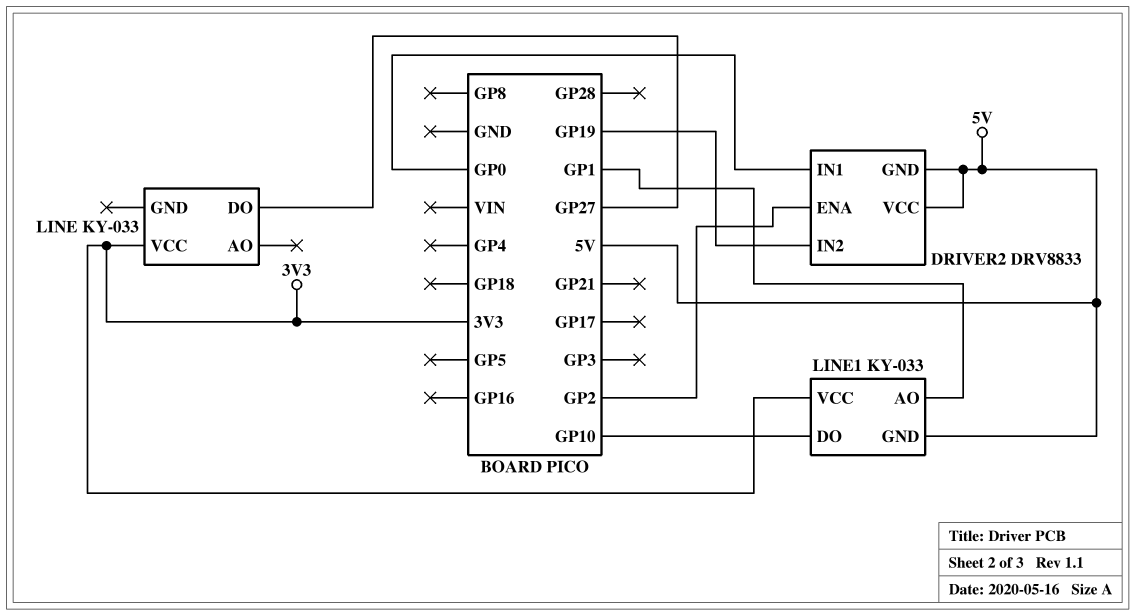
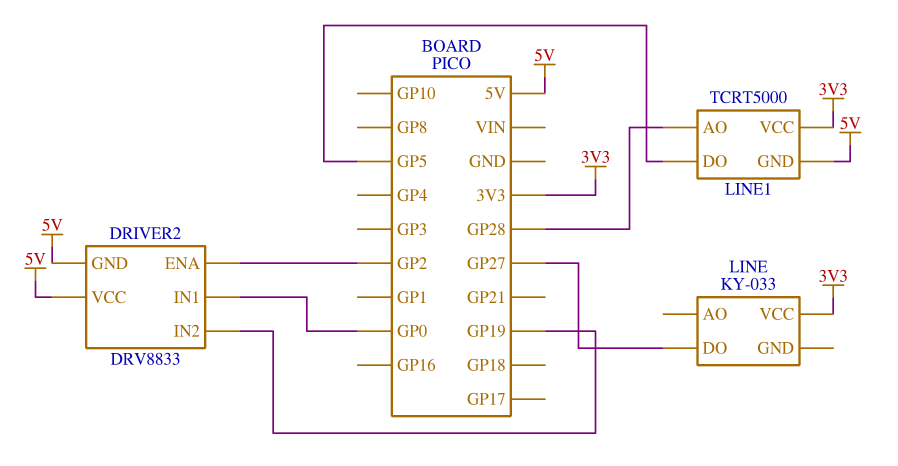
LINE1: KY-033 -> TCRT5000
LINE1 pin AO: GP1 -> GP28
LINE1 pin DO: GP10 -> GP5

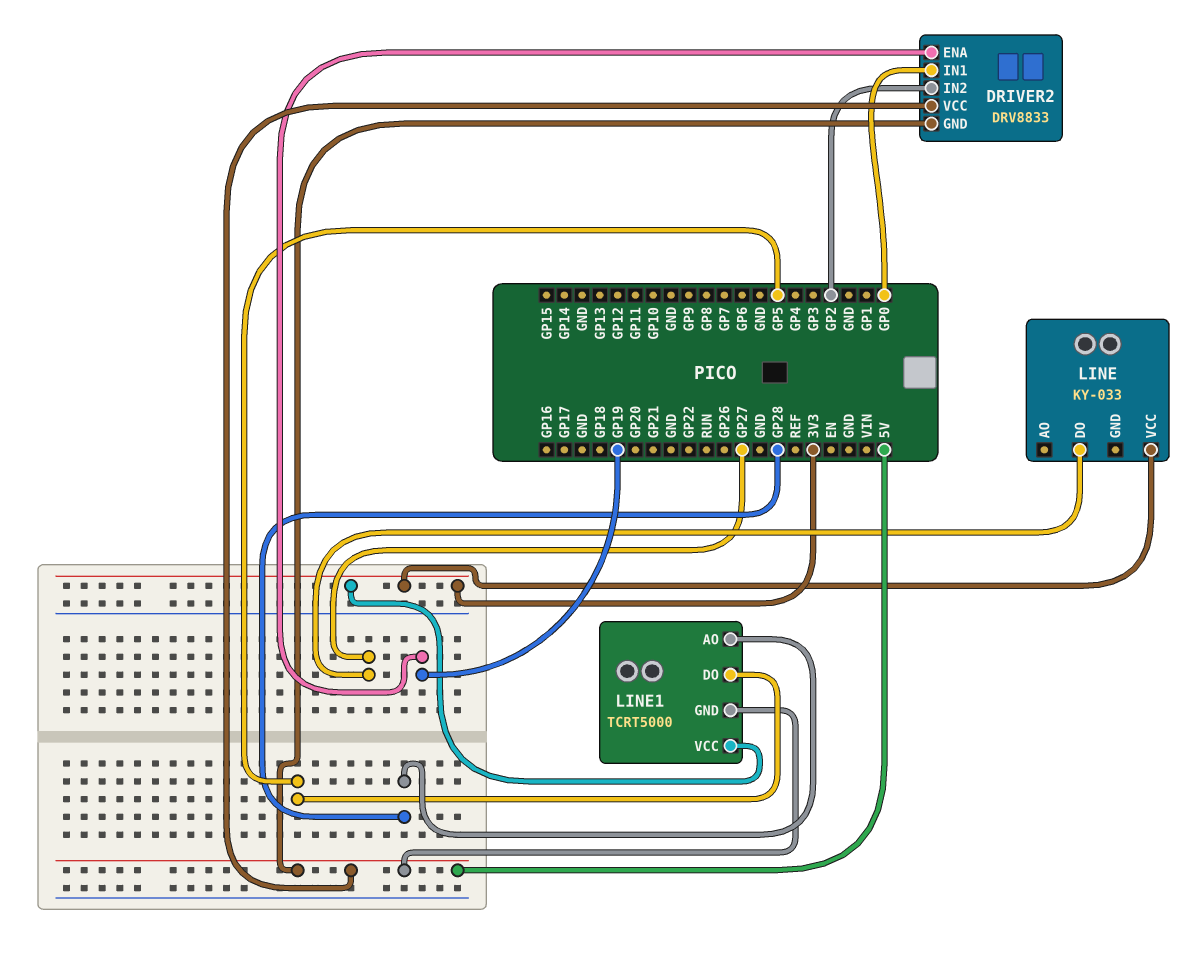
DRIVER2 pin ENA: GP2 -> GP19
DRIVER2 pin IN2: GP19 -> GP2

